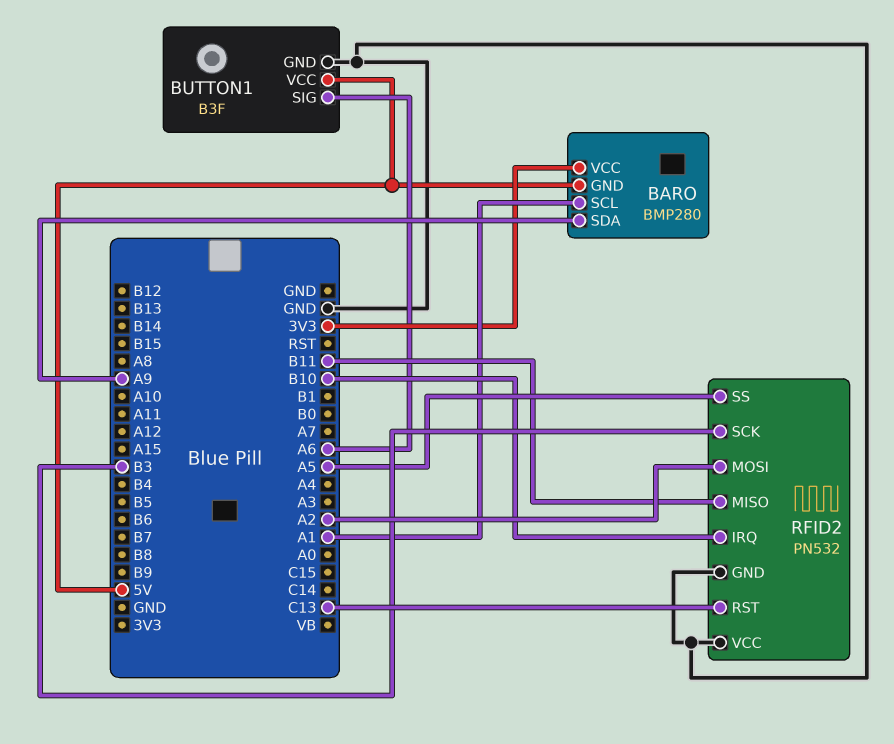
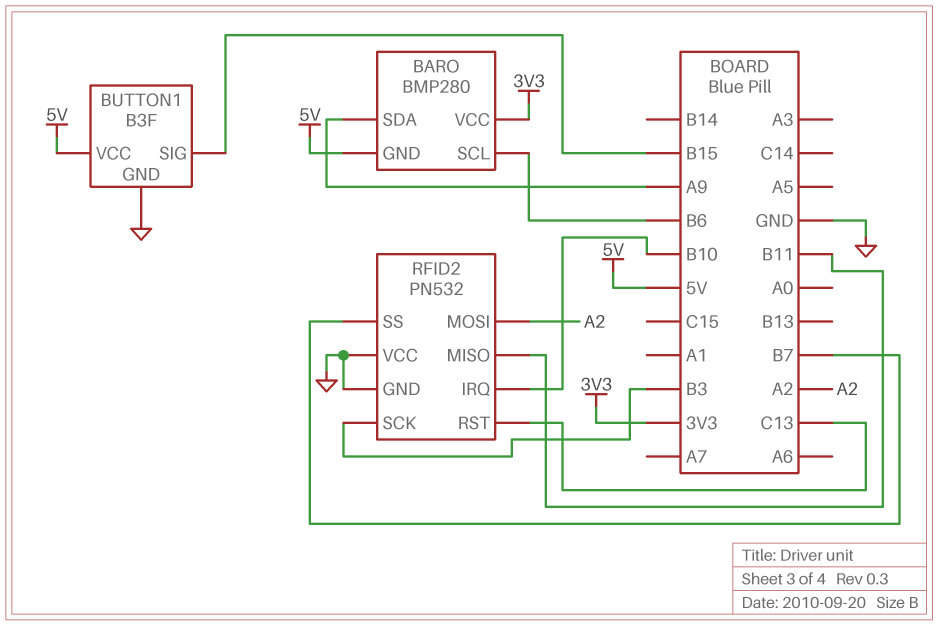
BARO pin SCL: A1 -> B6
BUTTON1 pin SIG: A6 -> B15
RFID2 pin SS: A5 -> B7

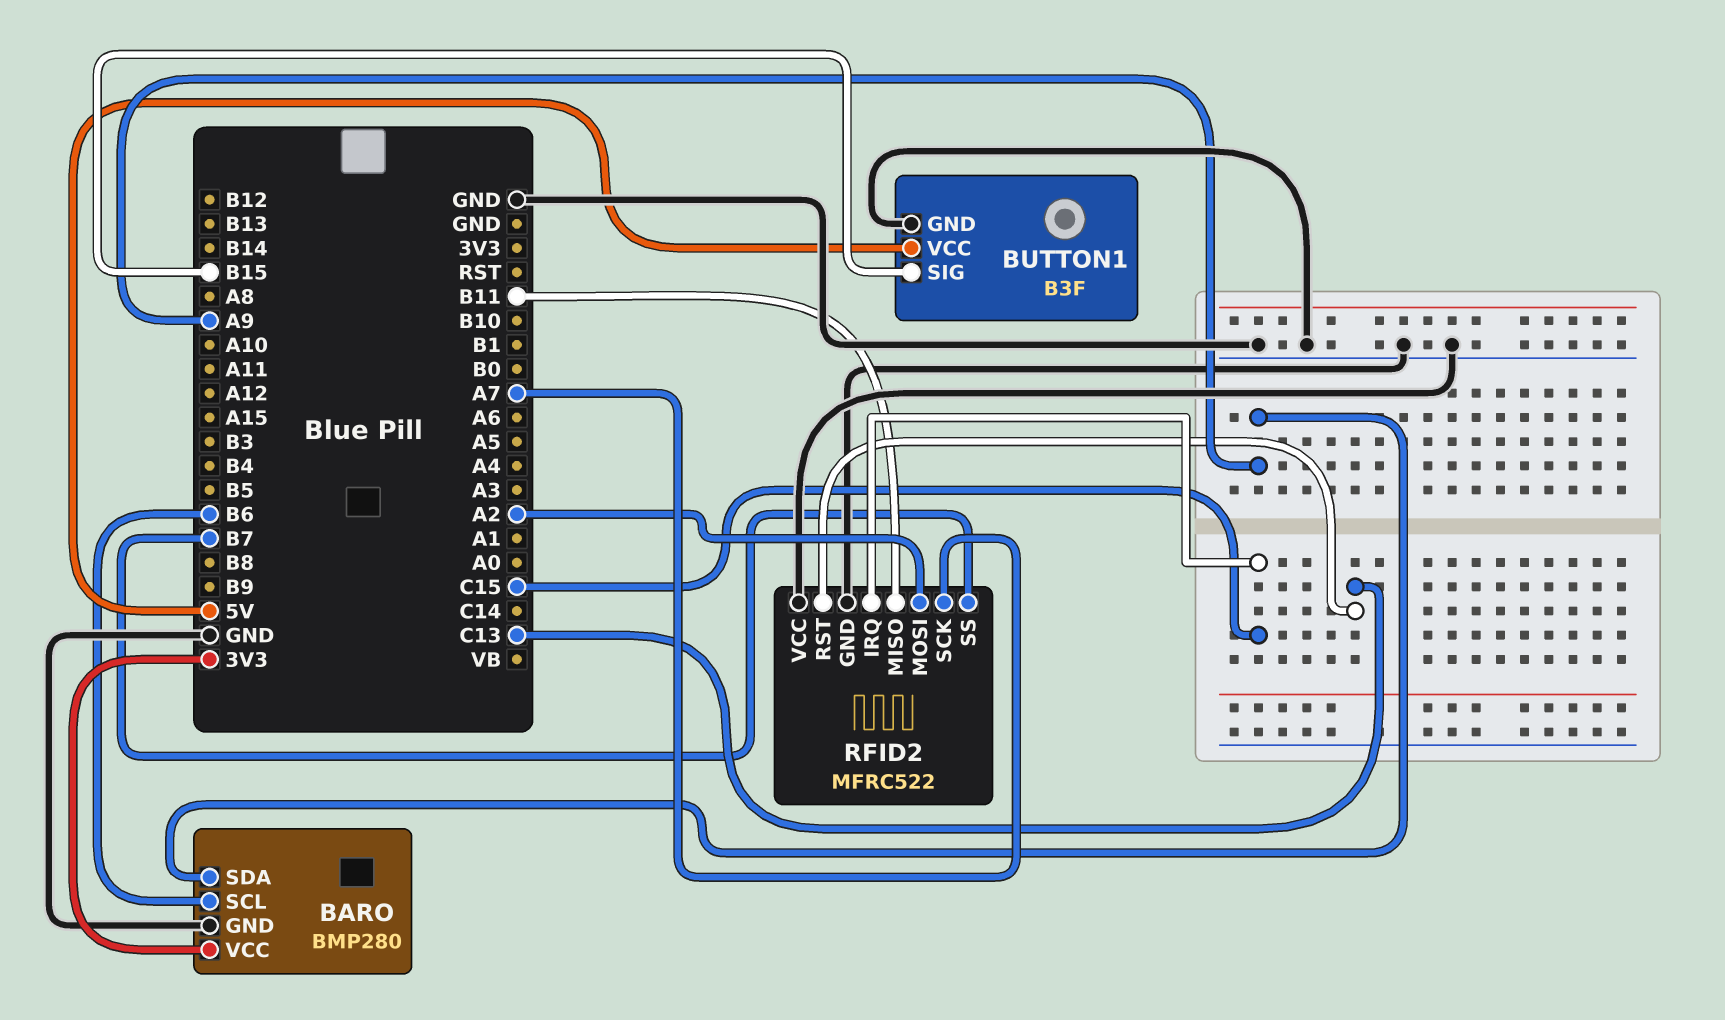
BARO pin GND: 5V -> GND
RFID2: PN532 -> MFRC522
RFID2 pin IRQ: B10 -> C15
RFID2 pin SCK: B3 -> A7

